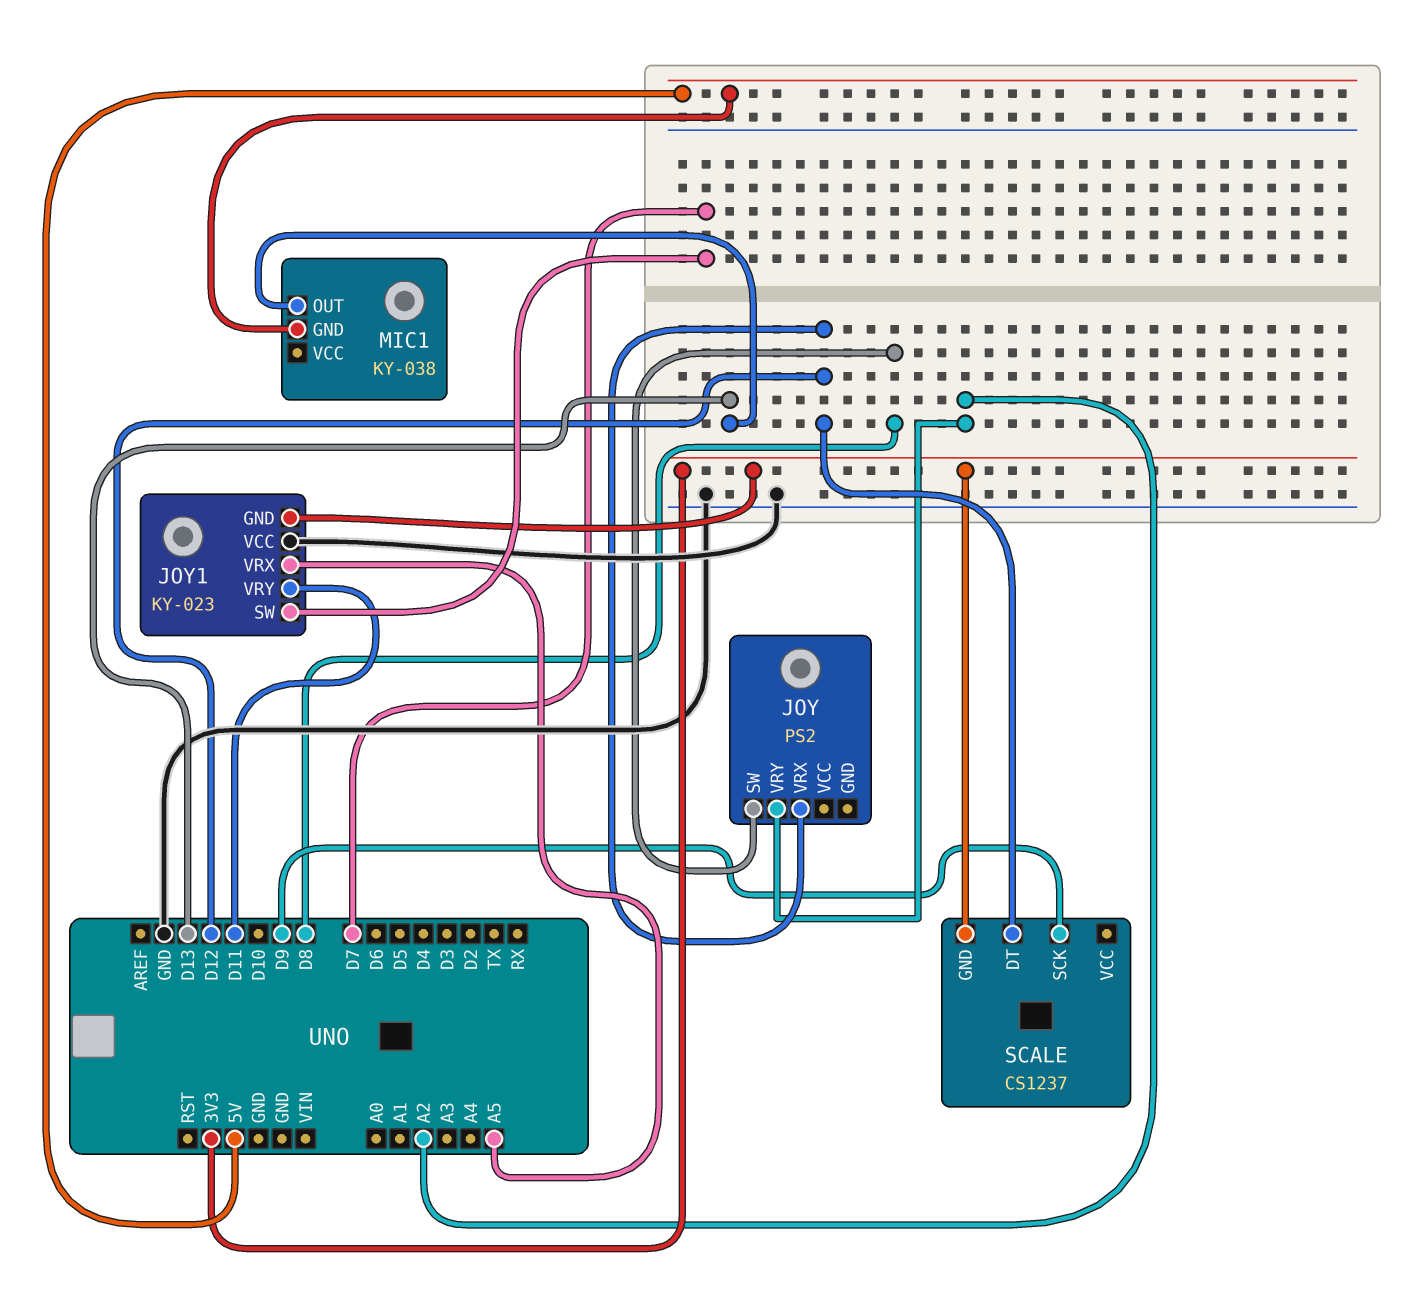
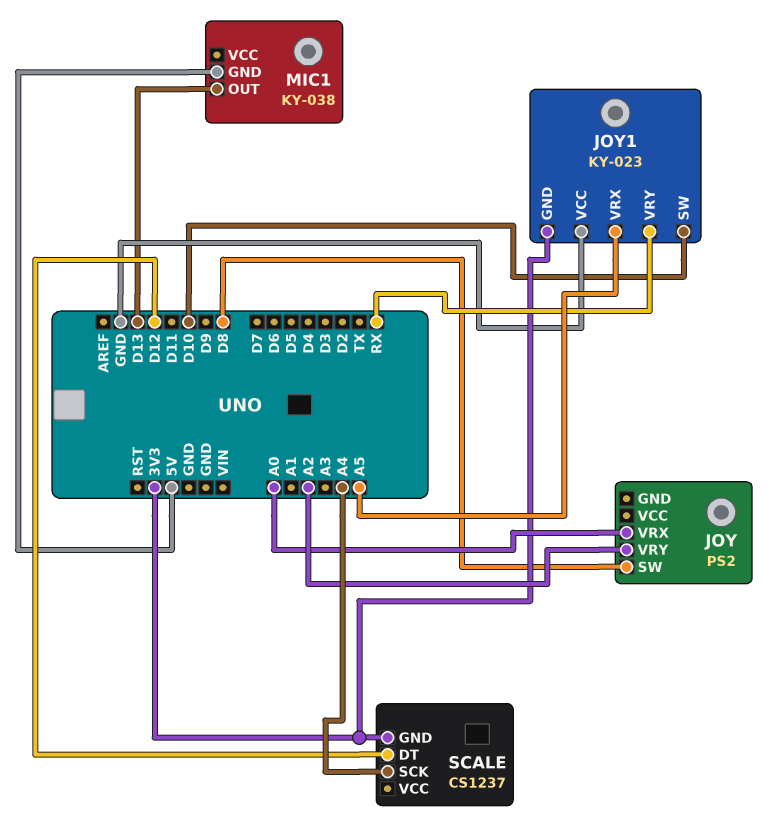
JOY pin VRX: D12 -> A0
JOY1 pin SW: D7 -> D10
JOY1 pin VRY: D11 -> RX
SCALE pin SCK: D9 -> A4

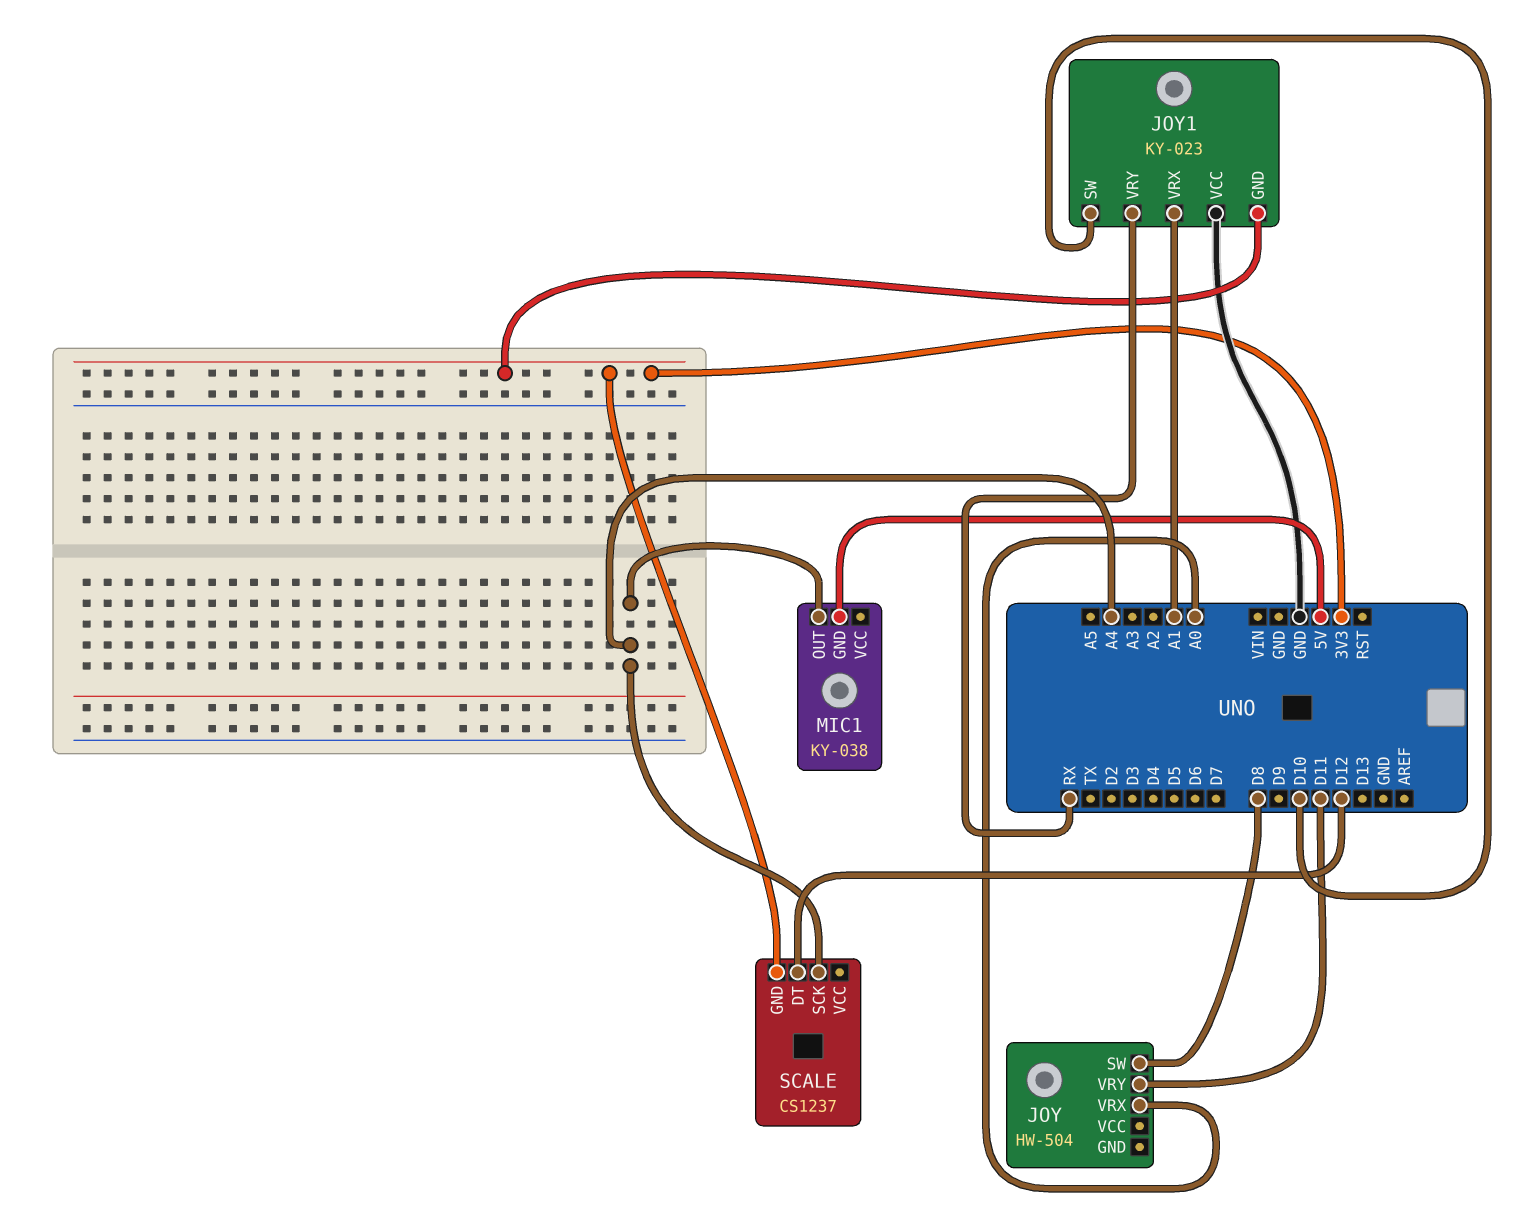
JOY: PS2 -> HW-504
JOY pin VRY: A2 -> D11
JOY1 pin VRX: A5 -> A1
MIC1 pin OUT: D13 -> A4

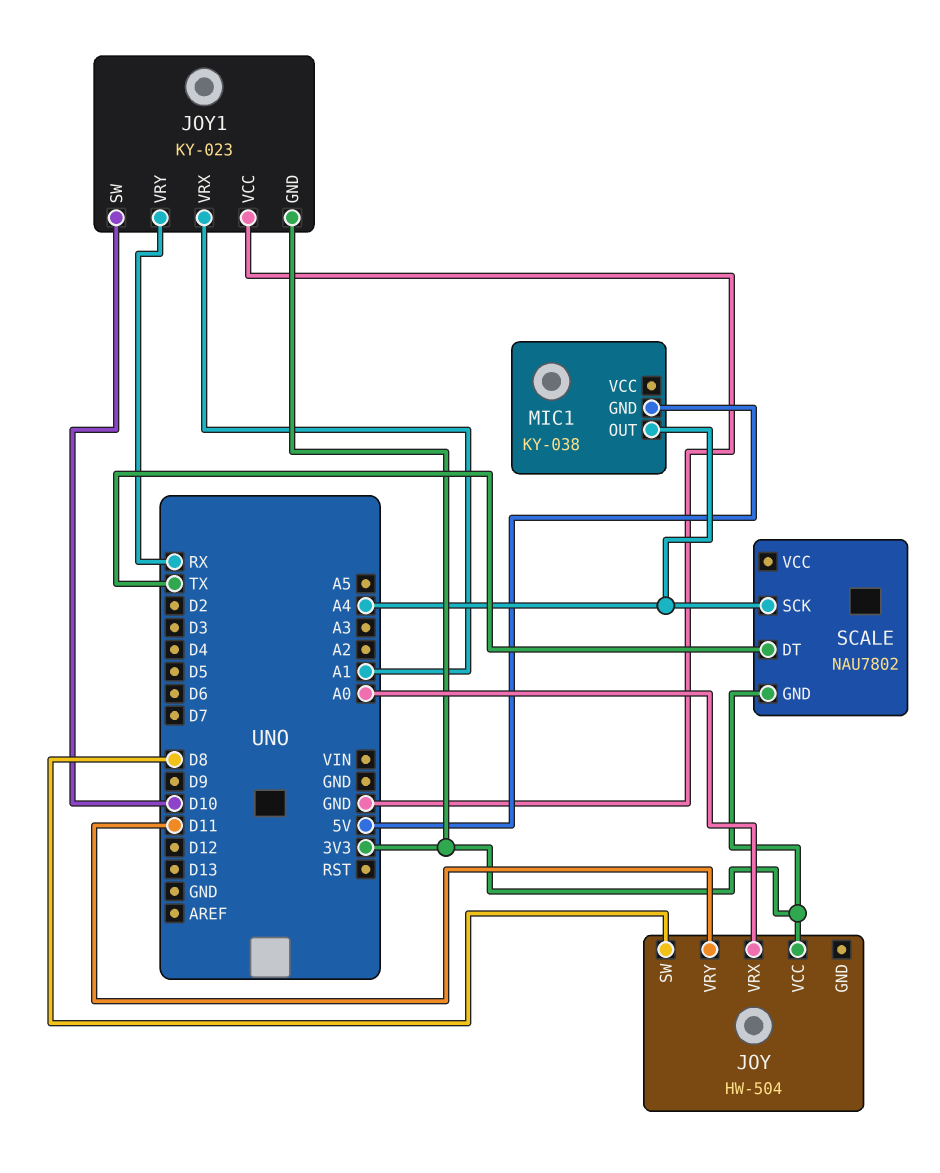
JOY pin VCC: none -> 3V3
SCALE: CS1237 -> NAU7802
SCALE pin DT: D12 -> TX

